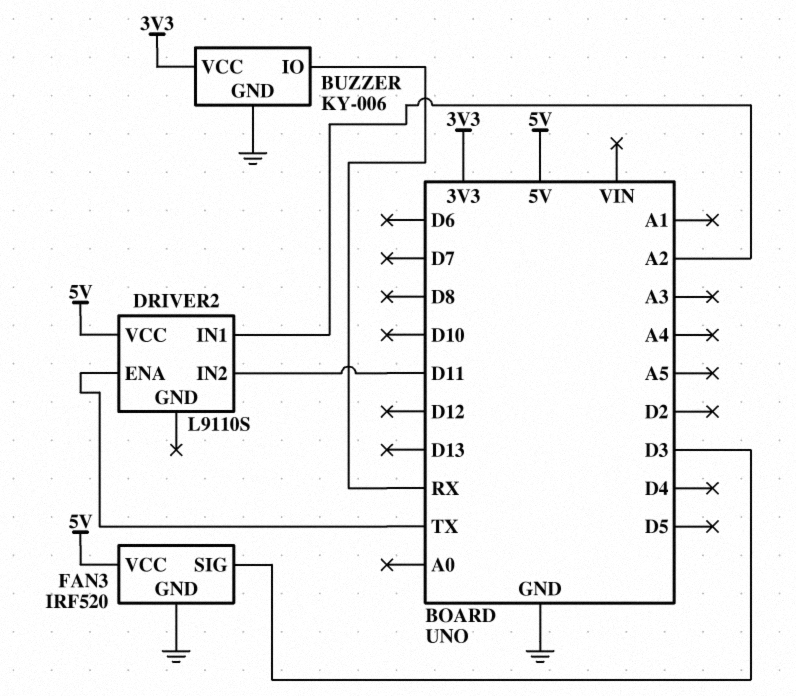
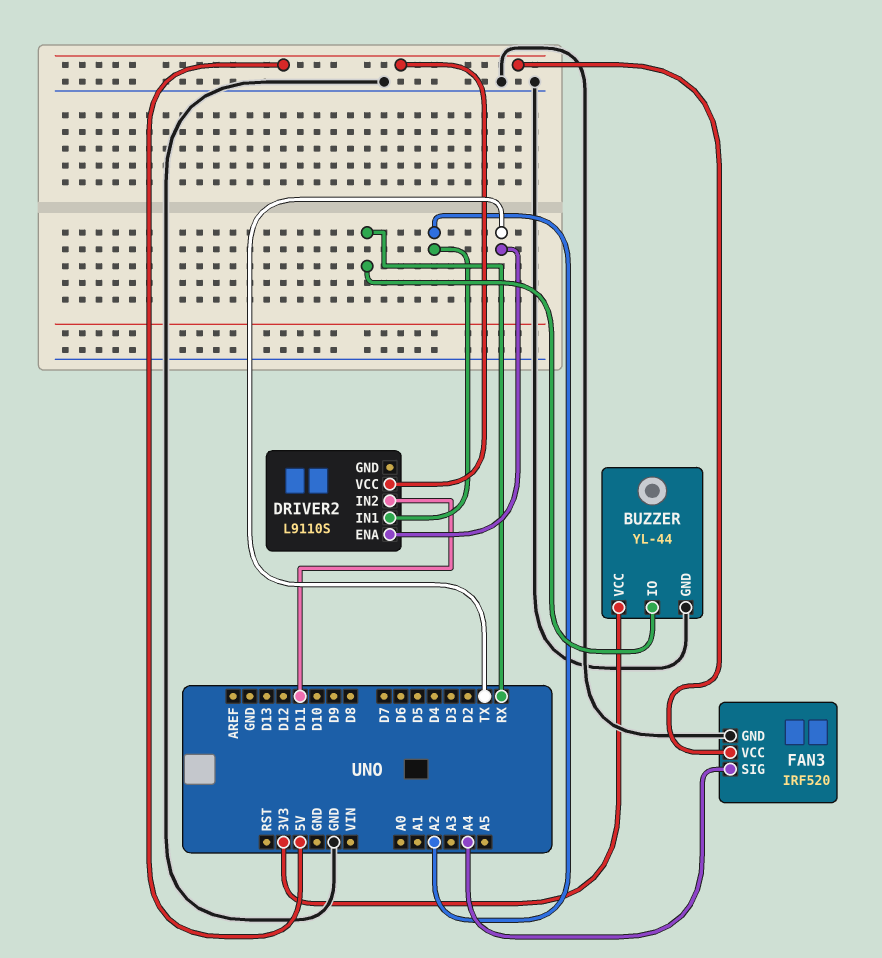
BUZZER: KY-006 -> YL-44
FAN3 pin SIG: D3 -> A4

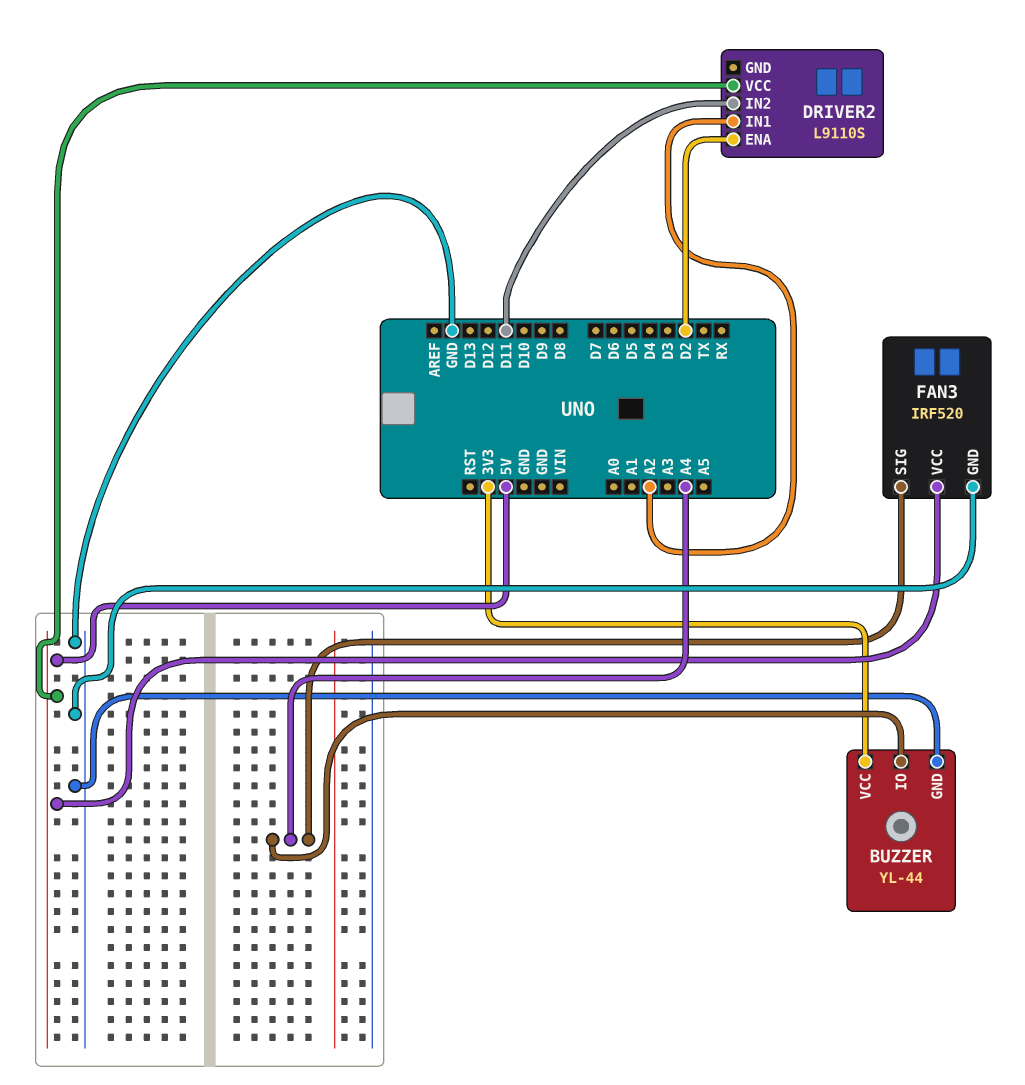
BUZZER pin IO: RX -> A4
DRIVER2 pin ENA: TX -> D2

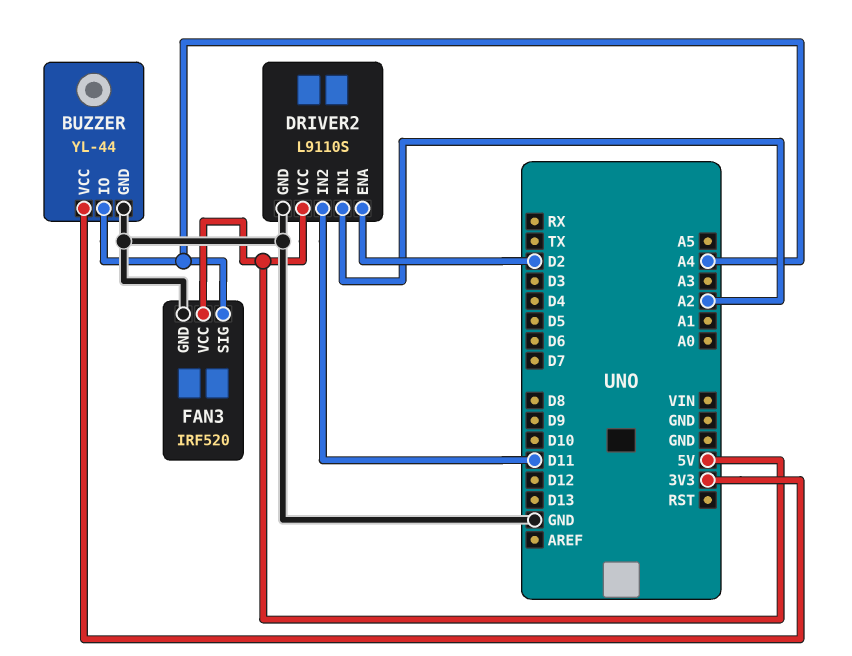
DRIVER2 pin GND: none -> GND

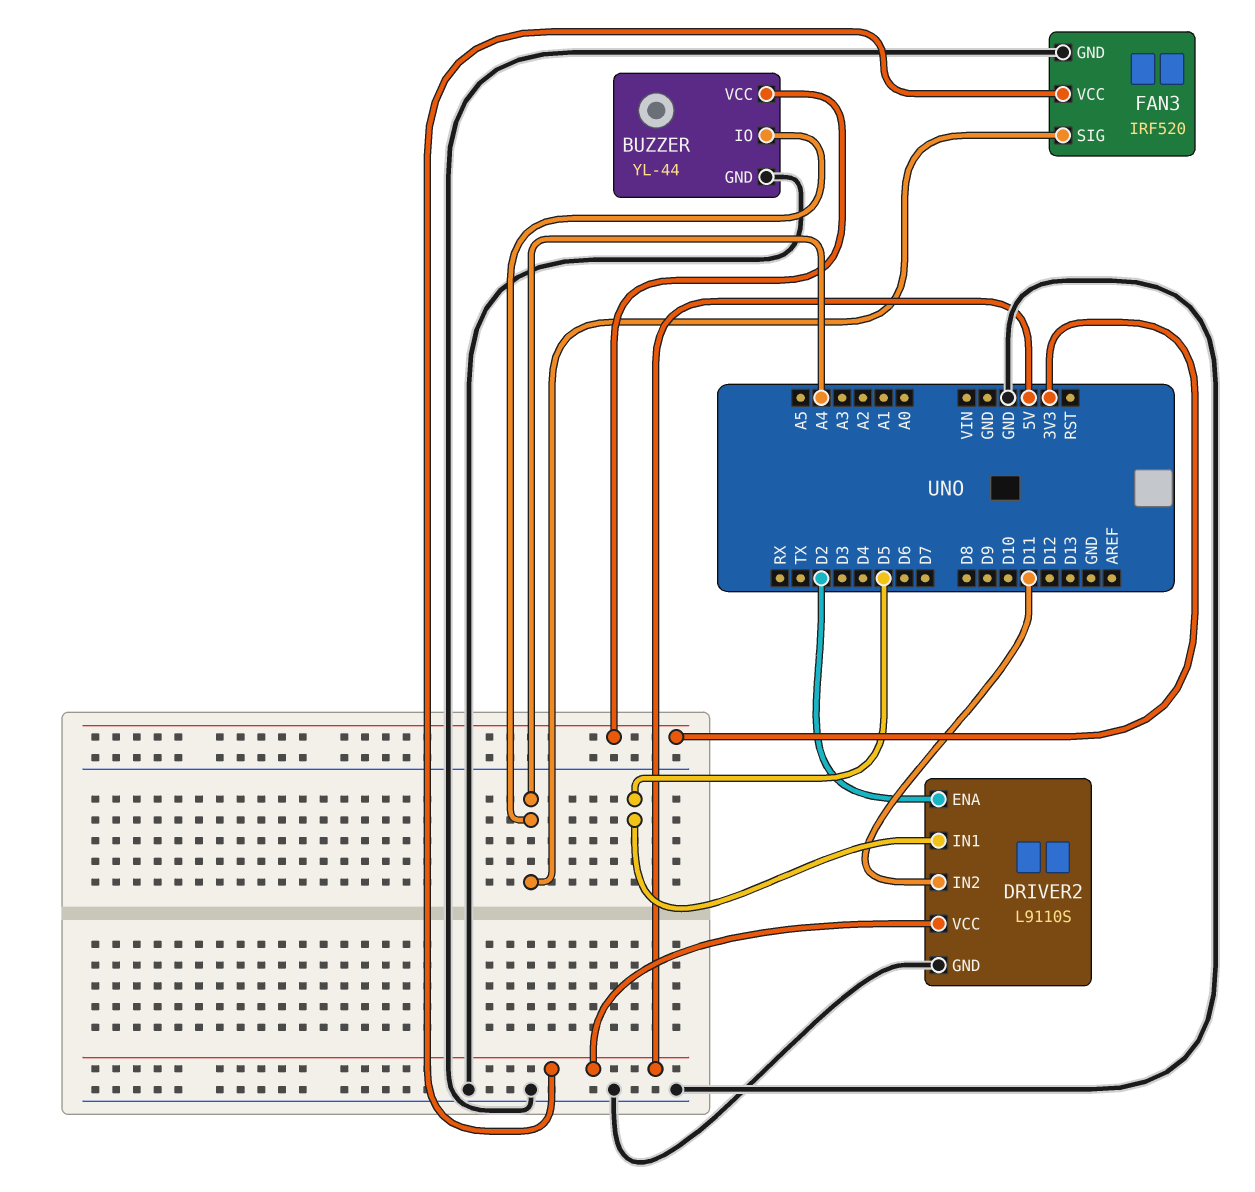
DRIVER2 pin IN1: A2 -> D5

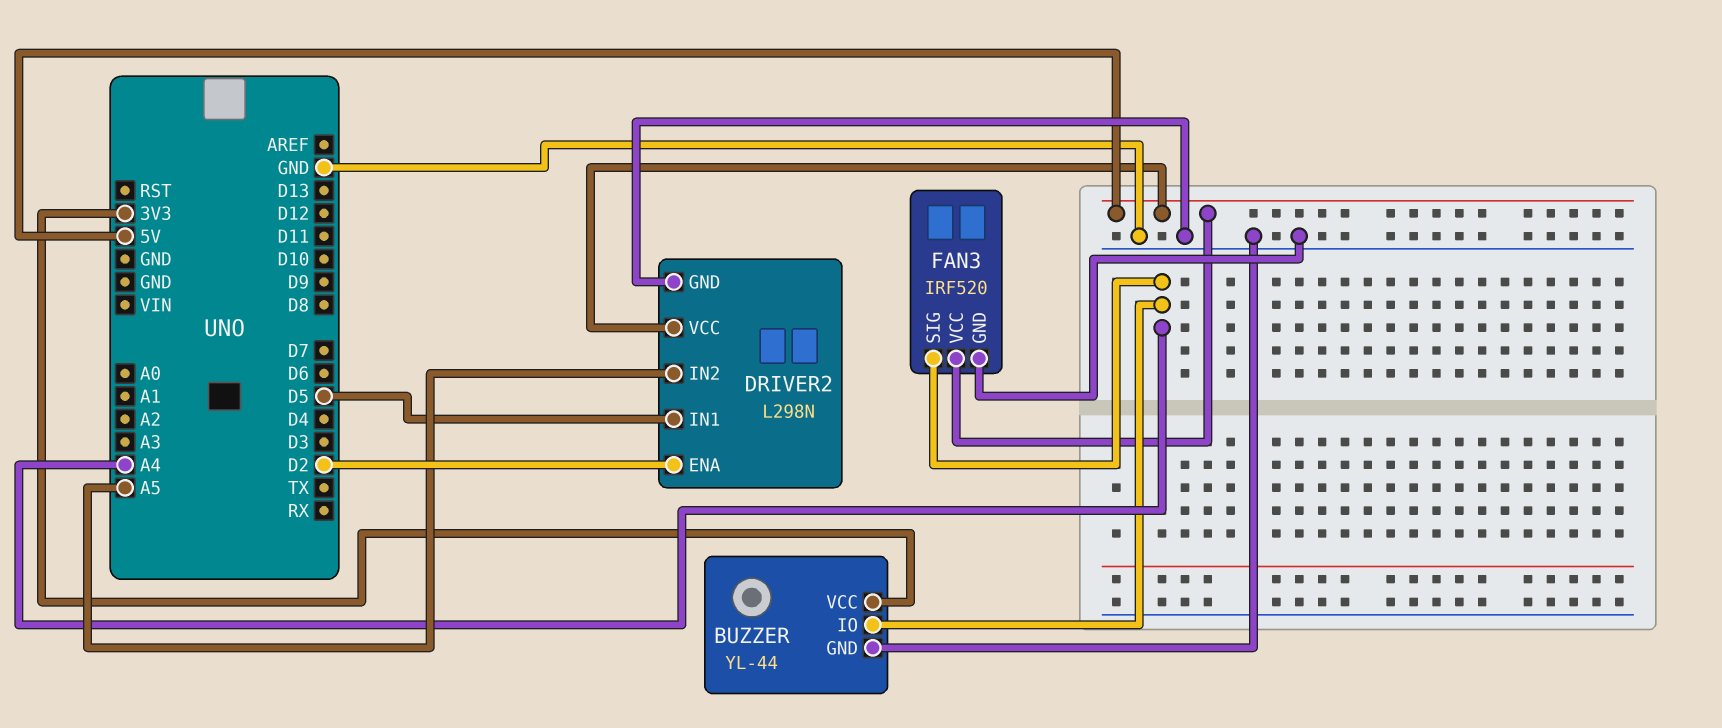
DRIVER2: L9110S -> L298N
DRIVER2 pin IN2: D11 -> A5

